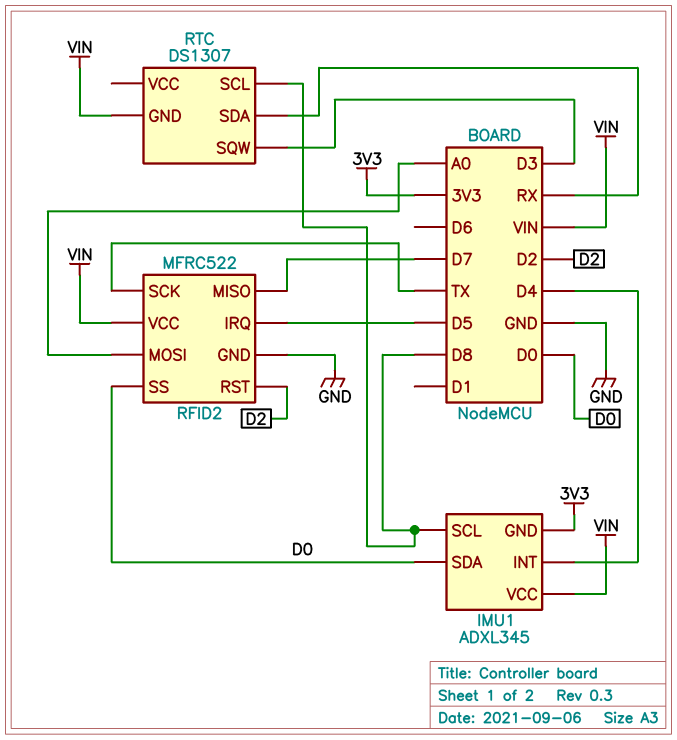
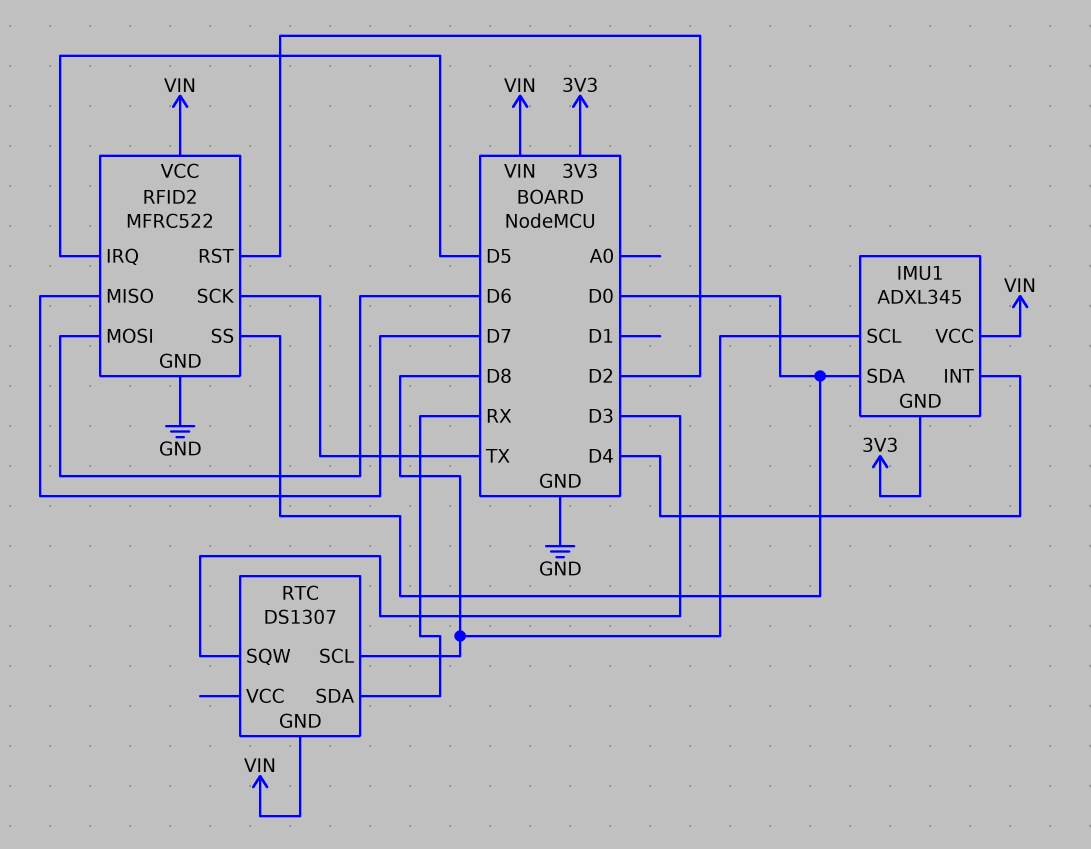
RFID2 pin MOSI: A0 -> D6

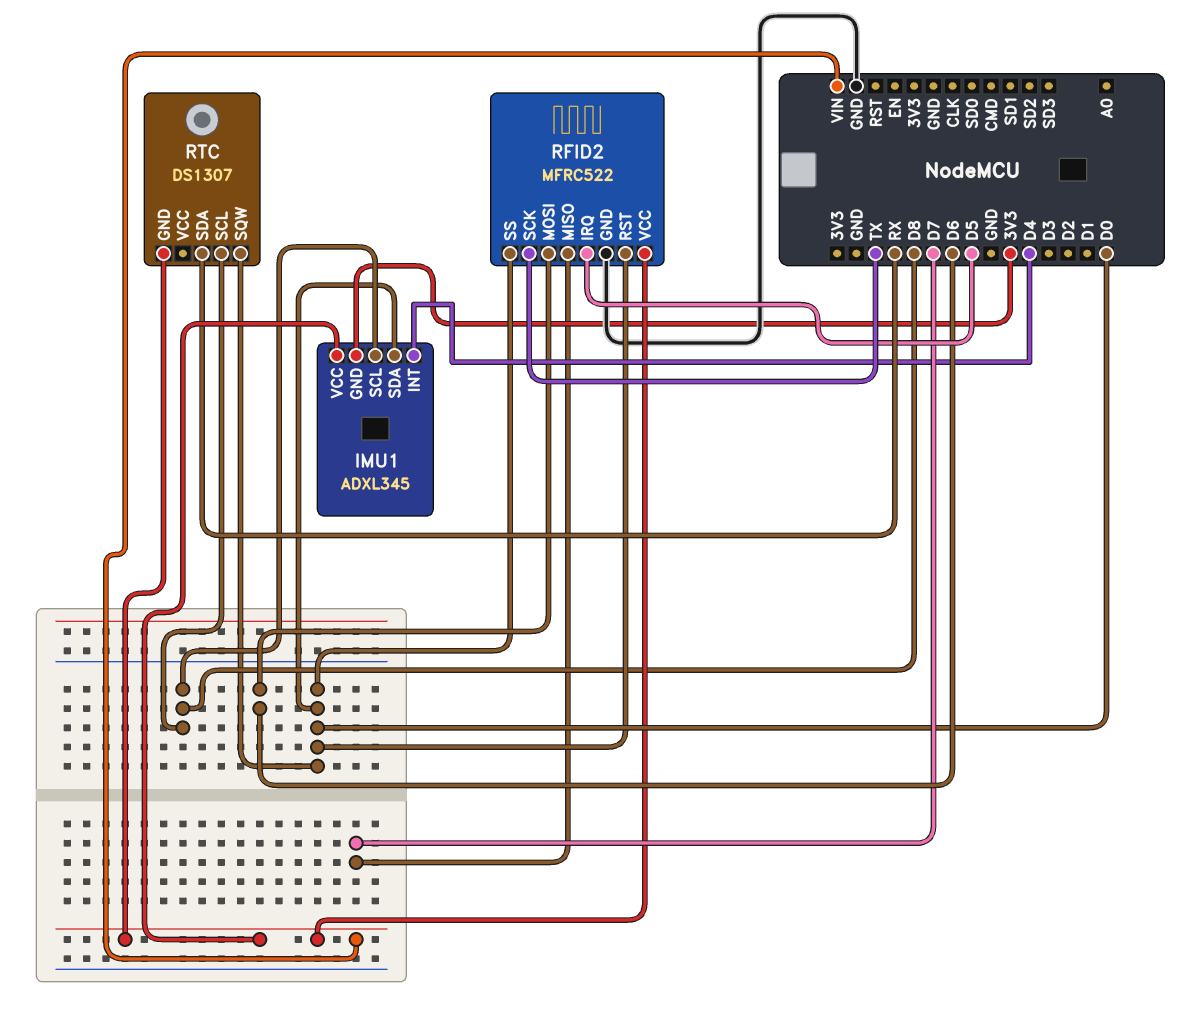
RFID2 pin RST: D2 -> D0
RTC pin SQW: D3 -> D0

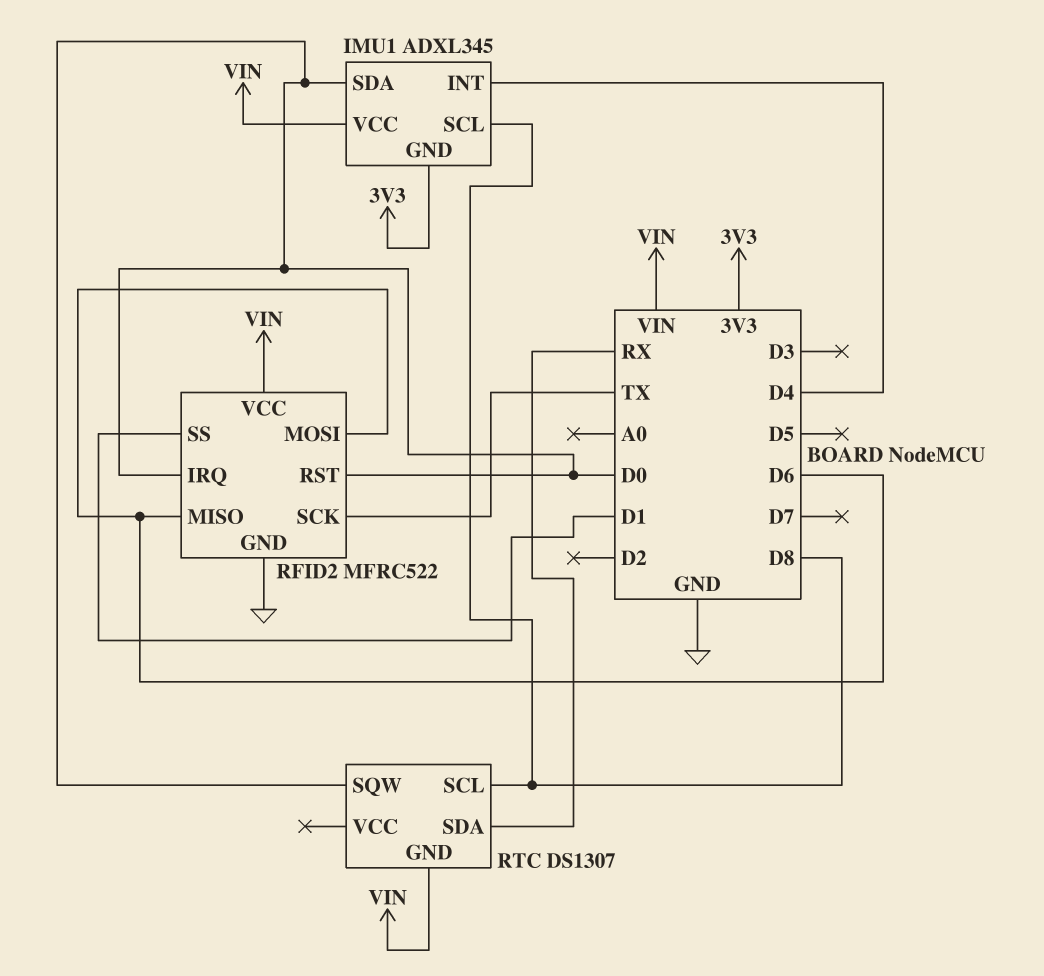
RFID2 pin IRQ: D5 -> D0
RFID2 pin MISO: D7 -> D6
RFID2 pin SS: D0 -> D1

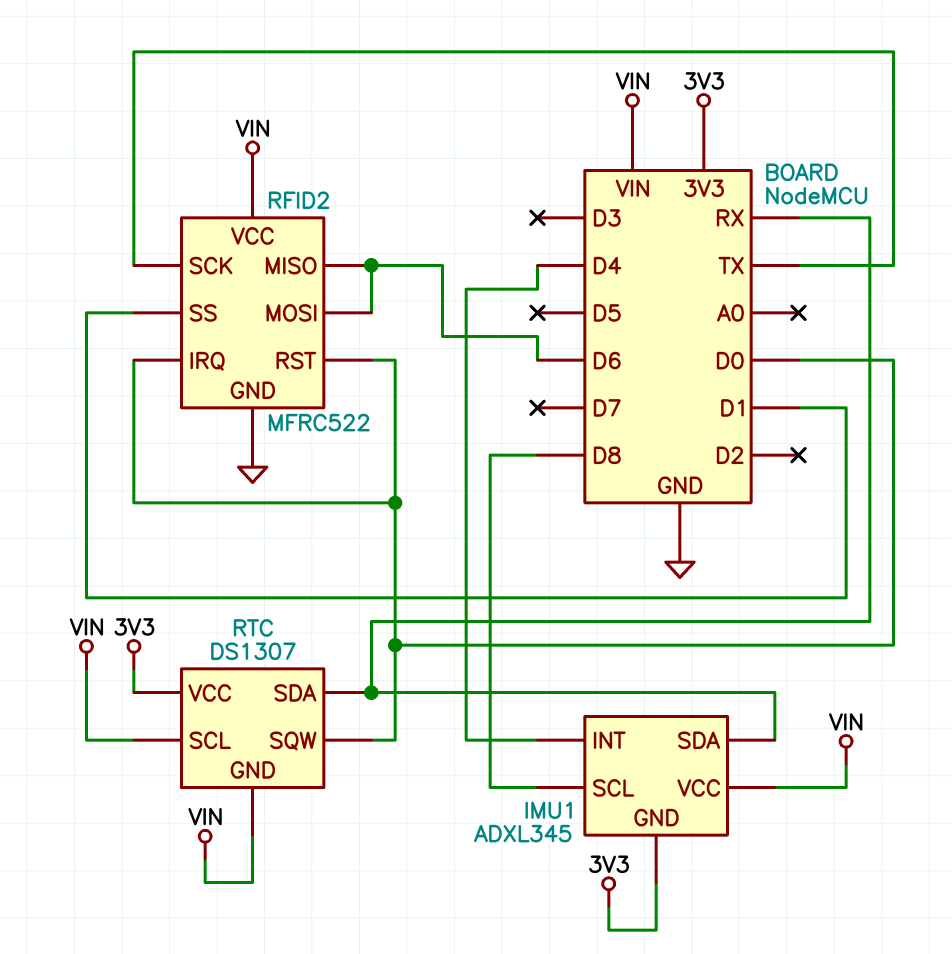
IMU1 pin SDA: D0 -> RX
RTC pin SCL: D8 -> VIN
RTC pin VCC: none -> 3V3

